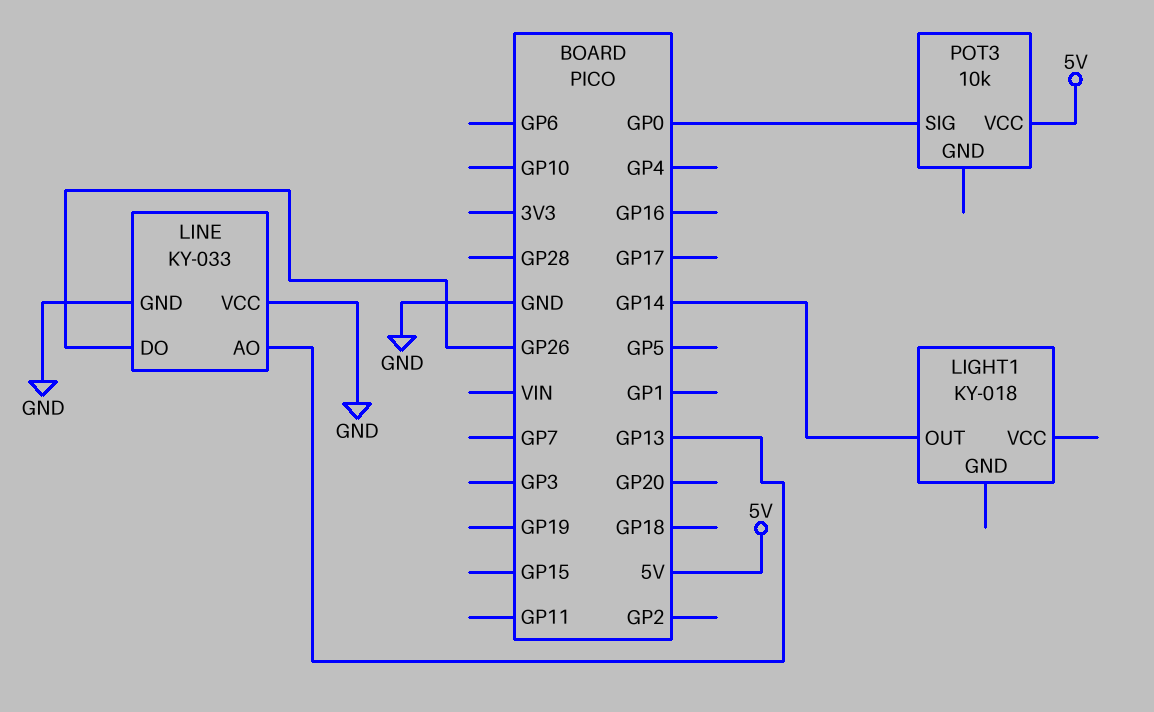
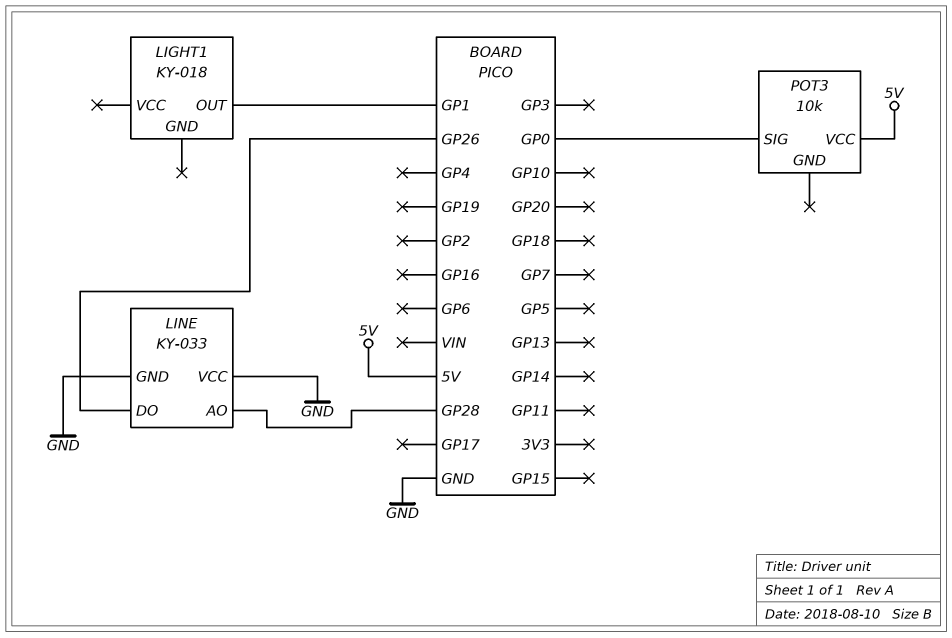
LIGHT1 pin OUT: GP14 -> GP1
LINE pin AO: GP13 -> GP28

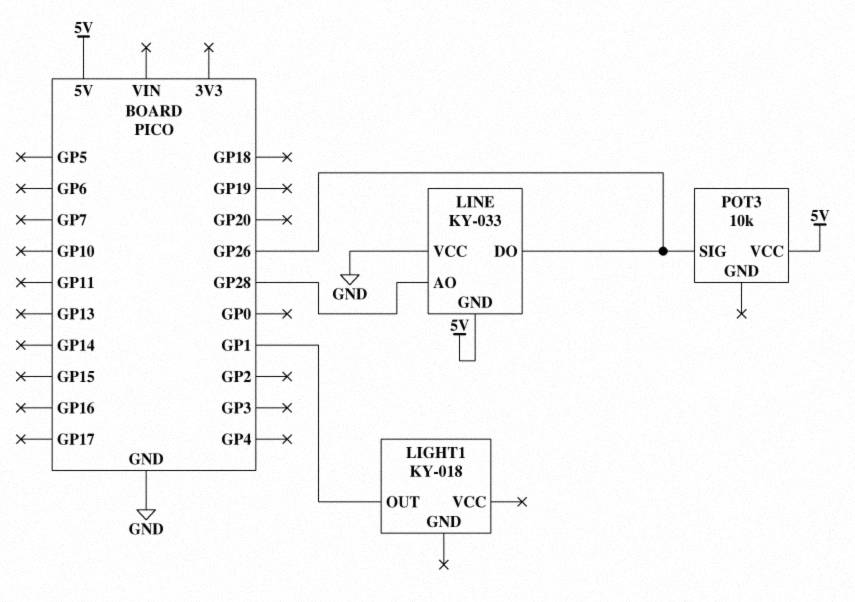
LINE pin GND: GND -> 5V
POT3 pin SIG: GP0 -> GP26

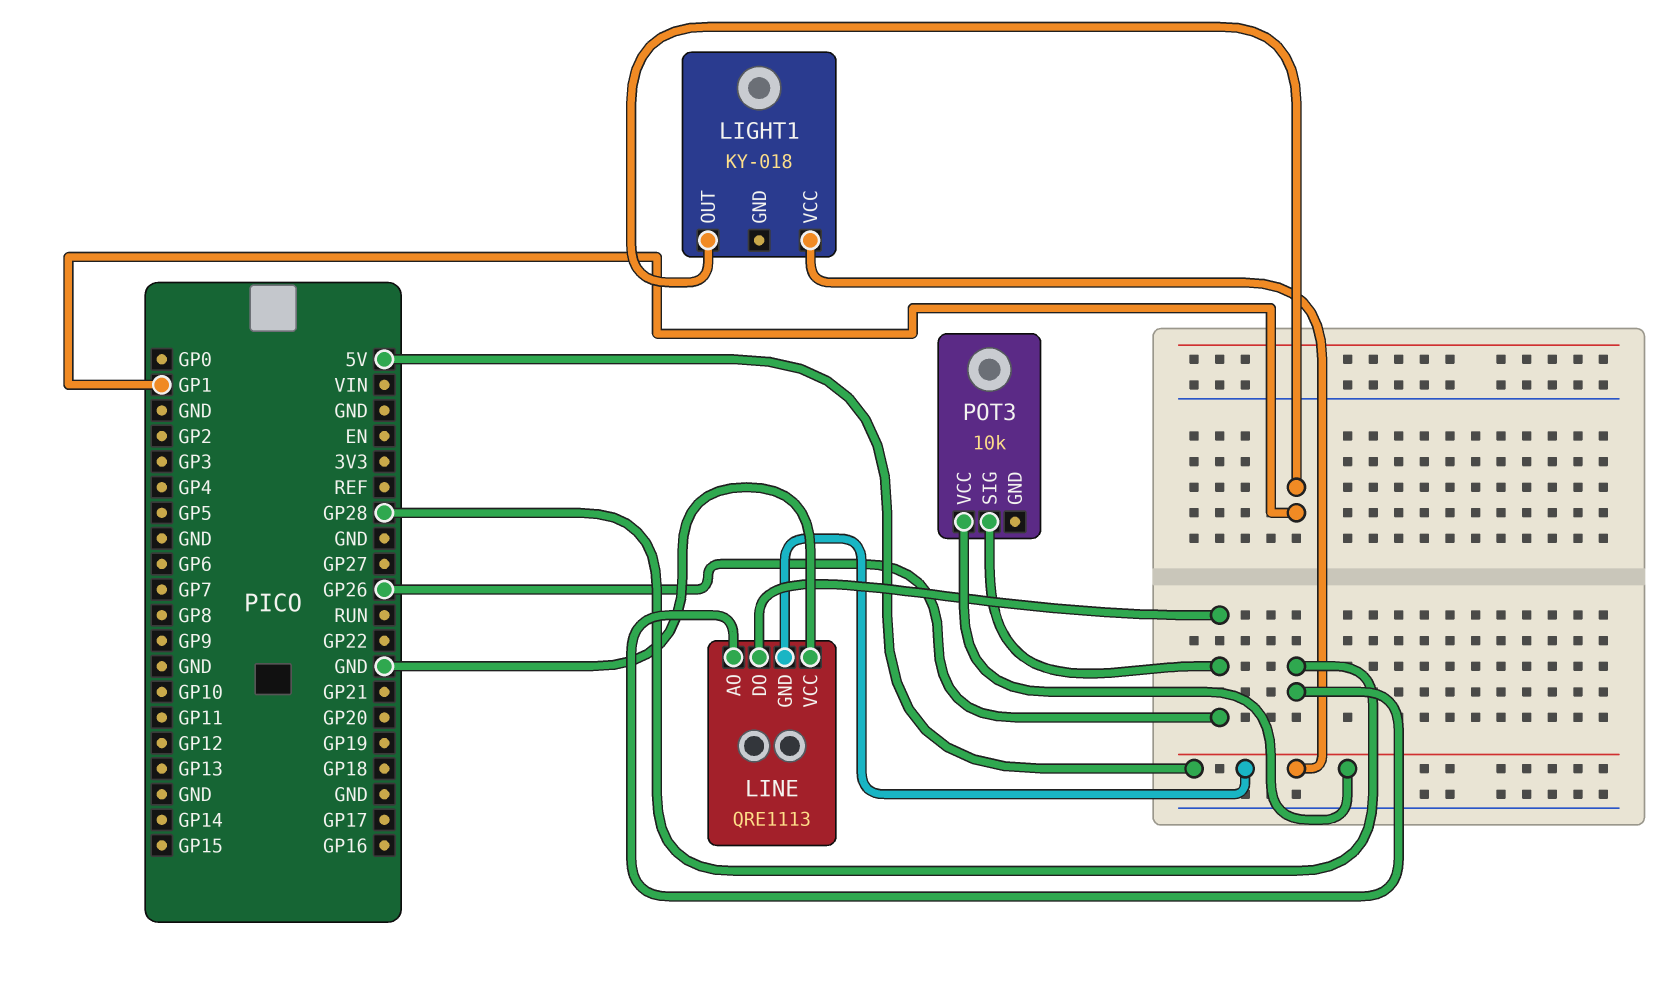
LIGHT1 pin VCC: none -> 5V
LINE: KY-033 -> QRE1113

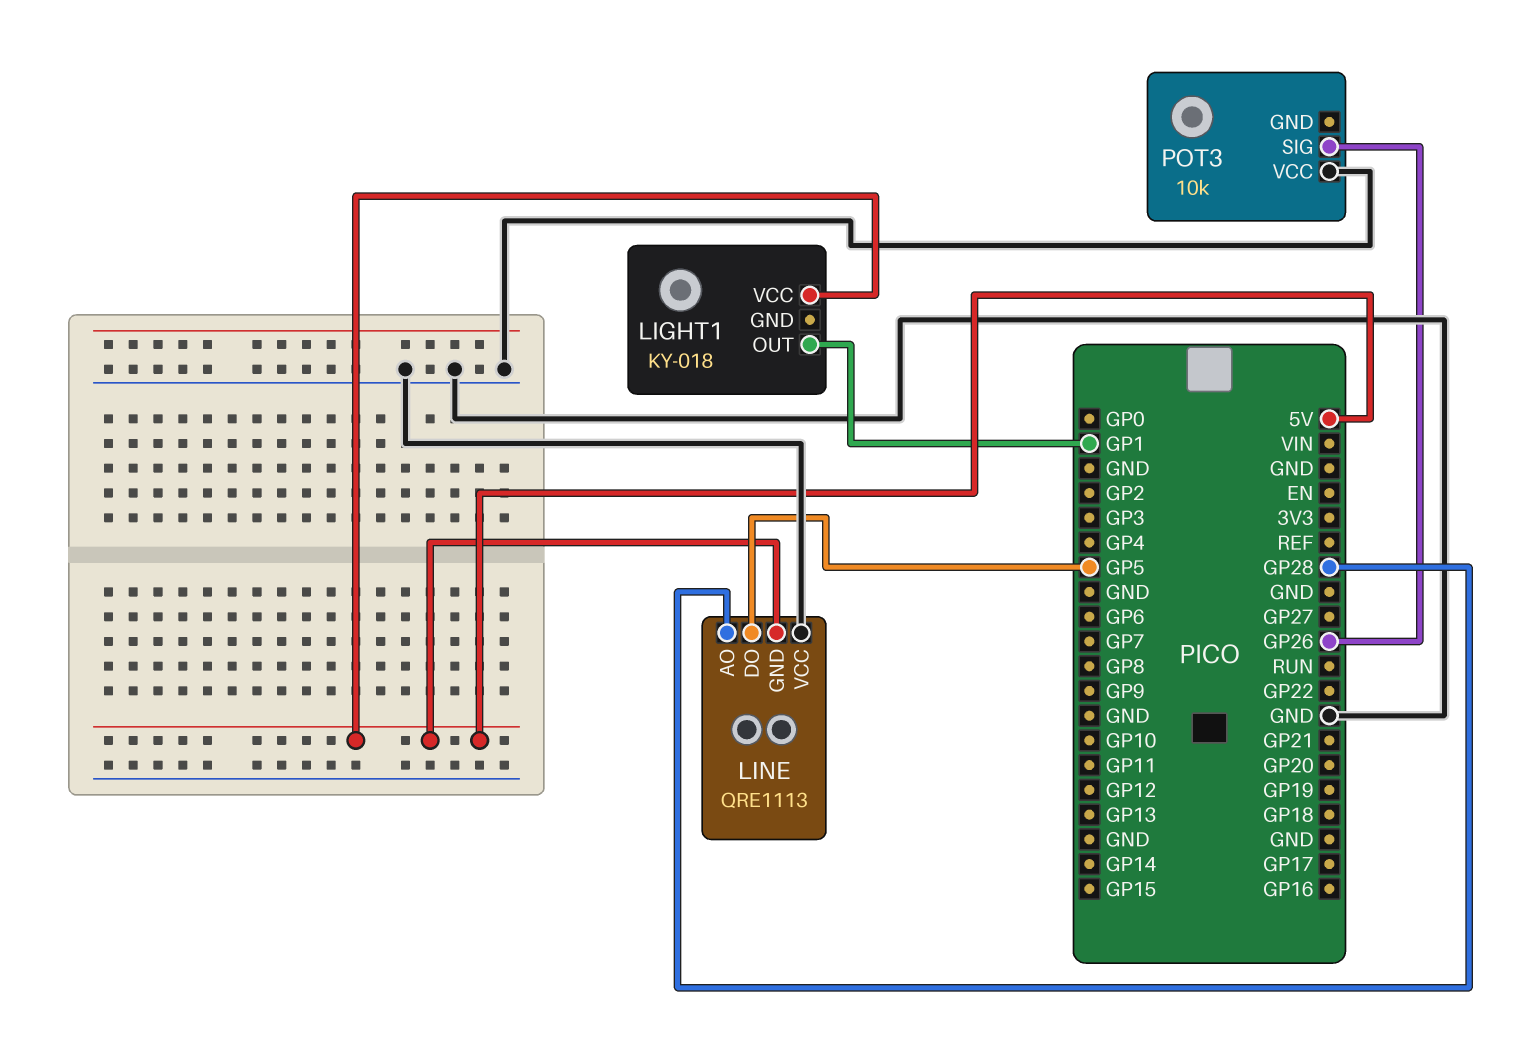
LINE pin DO: GP26 -> GP5
POT3 pin VCC: 5V -> GND

